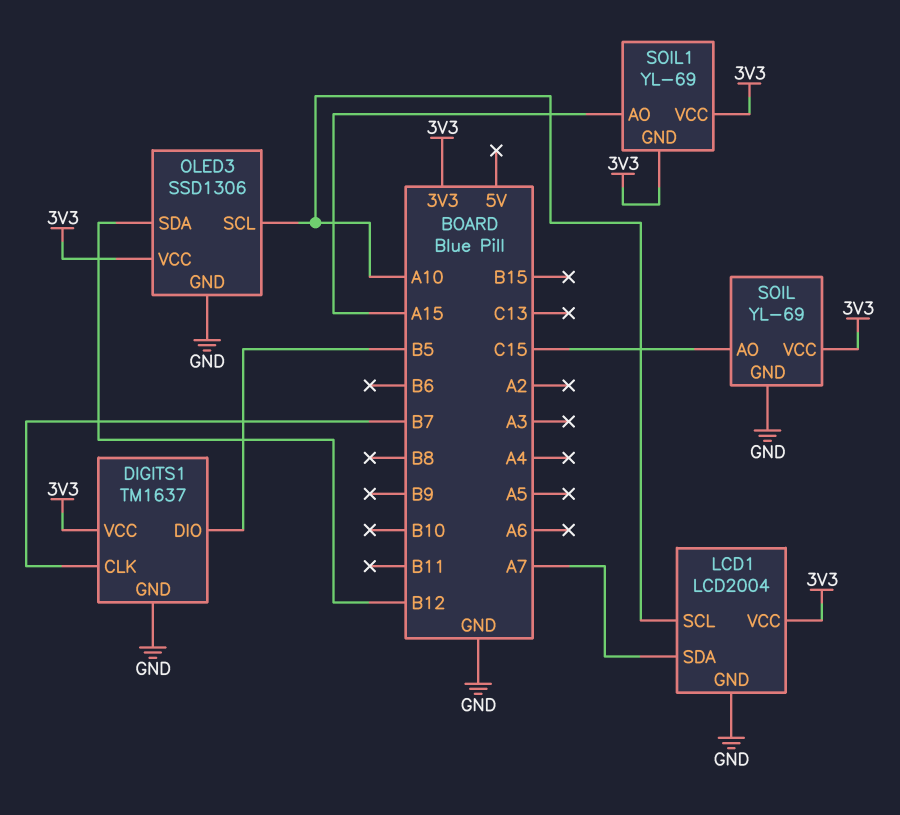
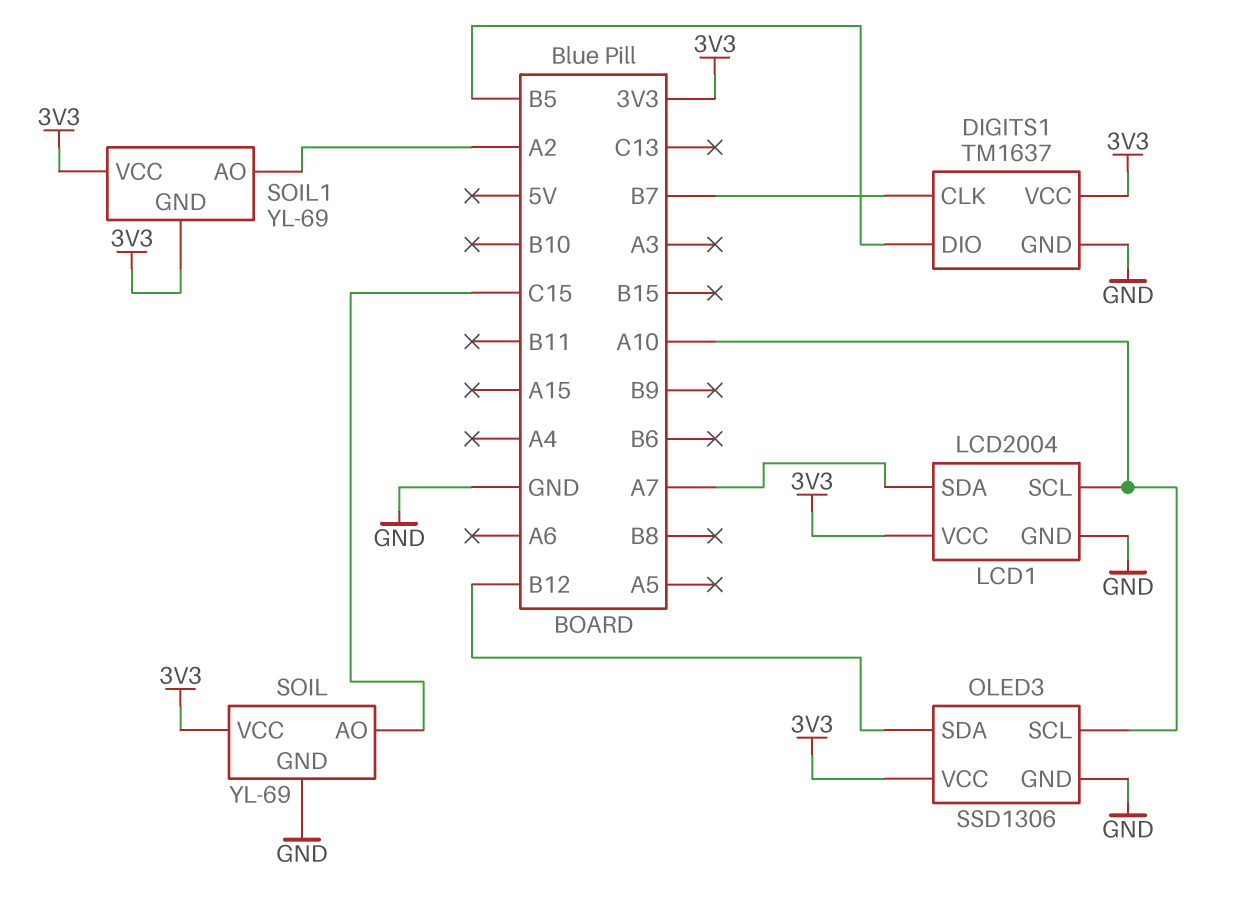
SOIL1 pin AO: A15 -> A2

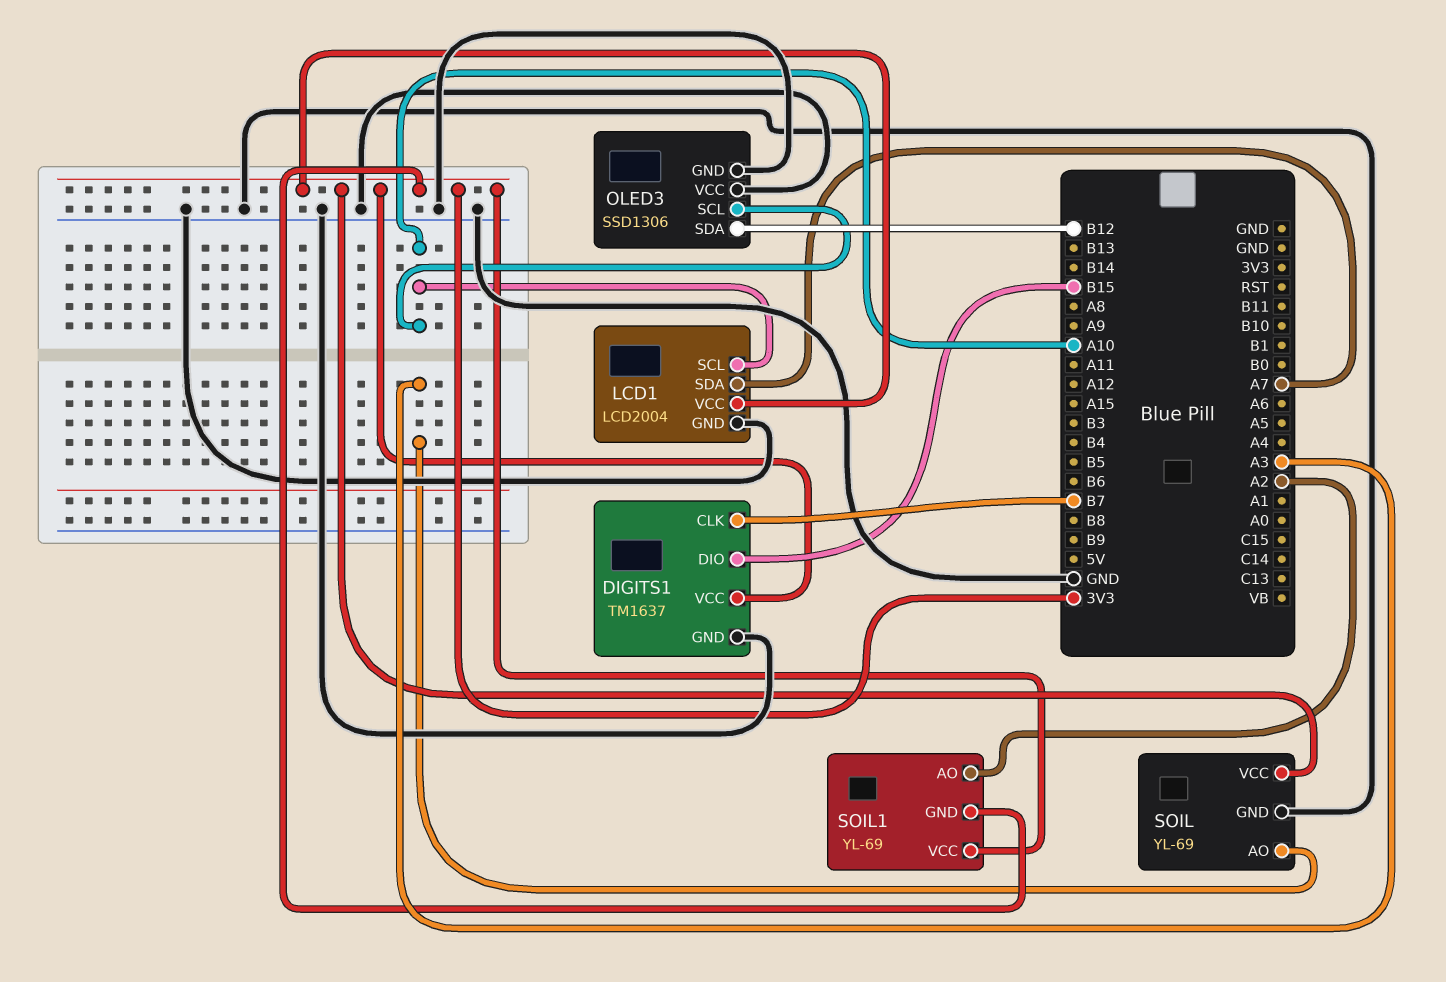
DIGITS1 pin DIO: B5 -> B15
OLED3 pin VCC: 3V3 -> GND
SOIL pin AO: C15 -> A3

